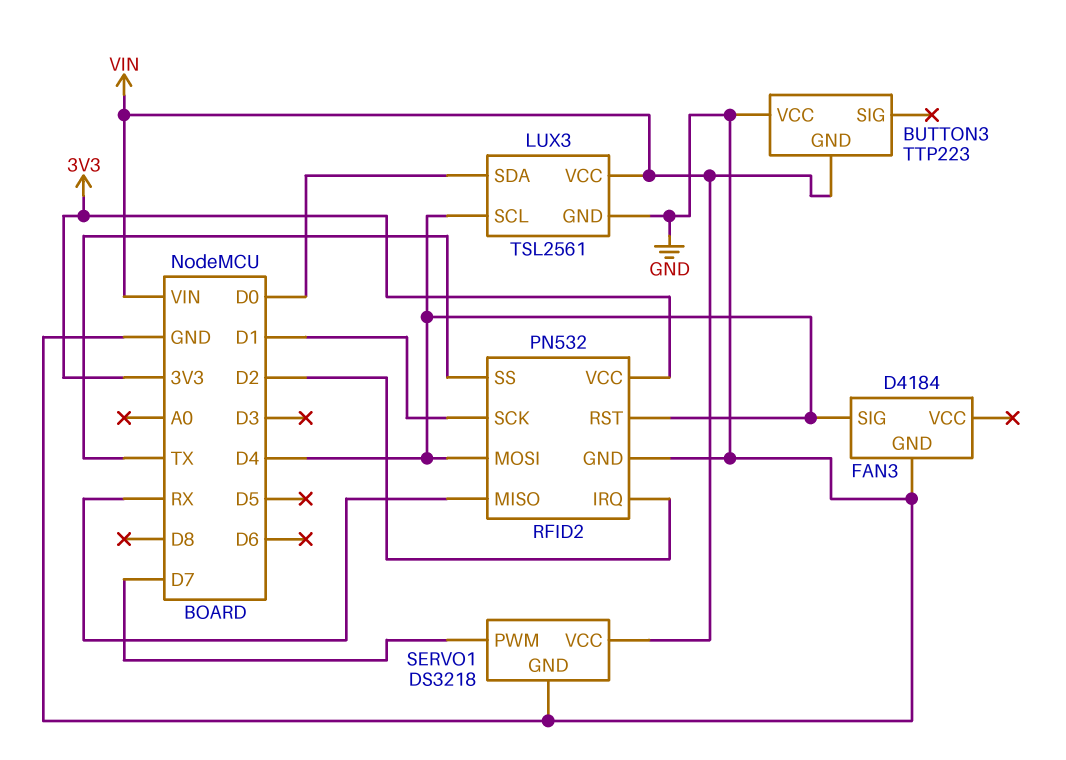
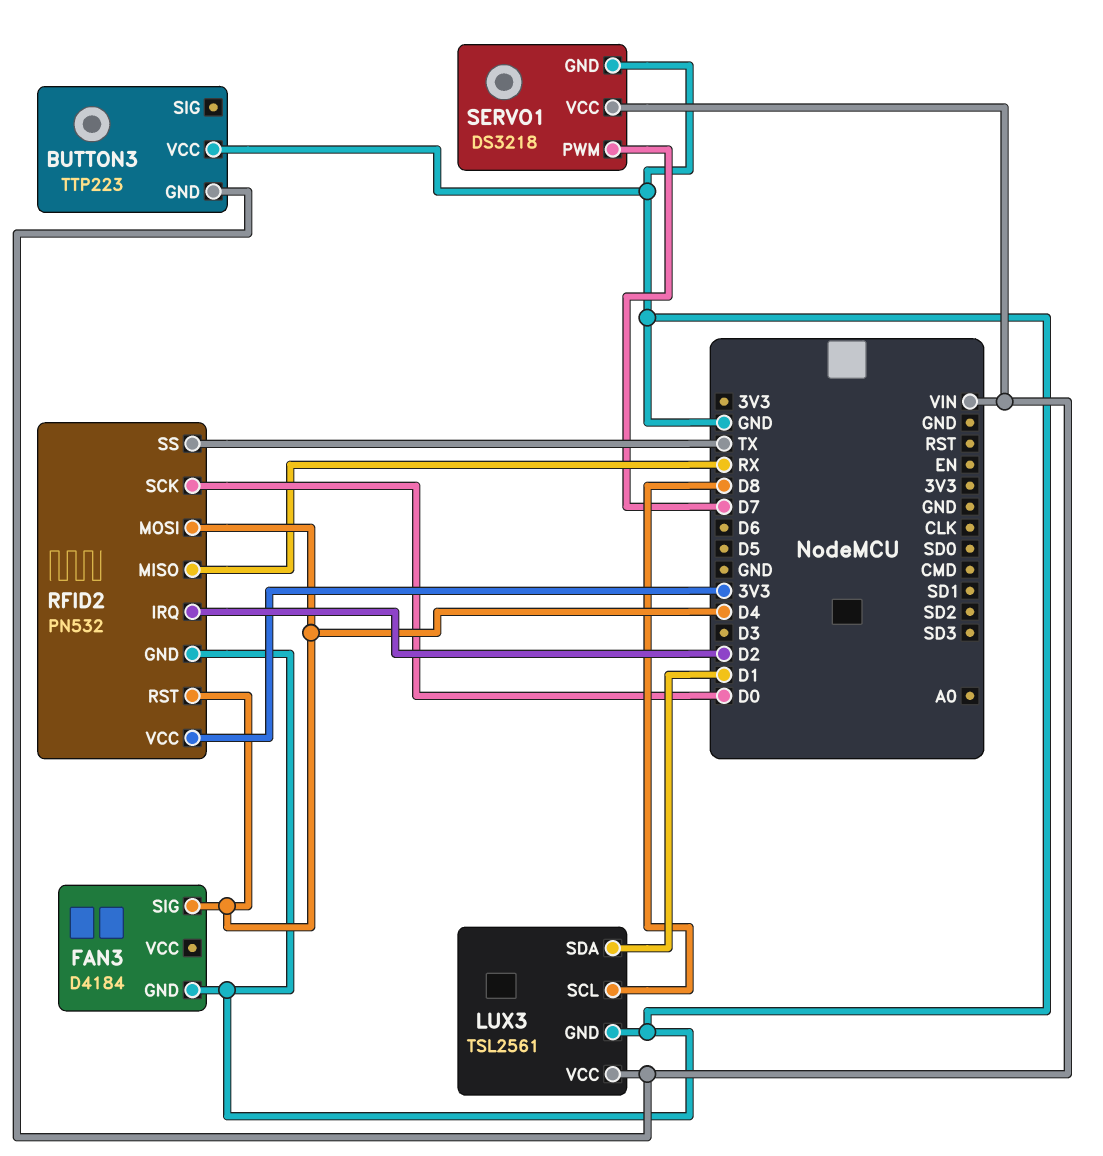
LUX3 pin SCL: D4 -> D8
LUX3 pin SDA: D0 -> D1
RFID2 pin SCK: D1 -> D0

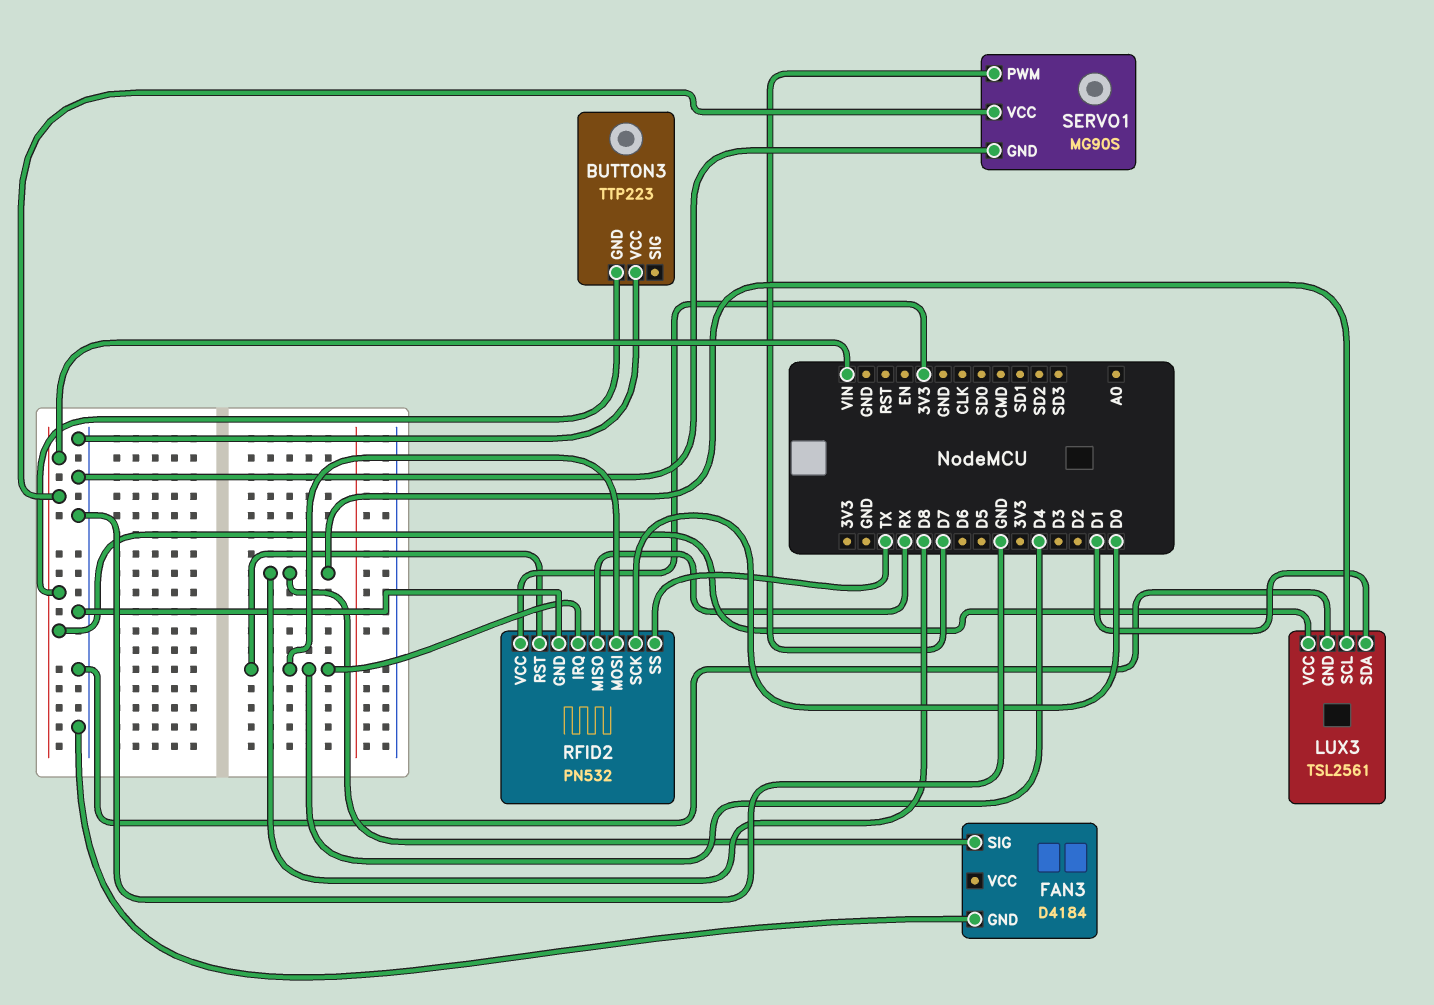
FAN3 pin SIG: D4 -> D8
RFID2 pin IRQ: D2 -> D4
SERVO1: DS3218 -> MG90S

